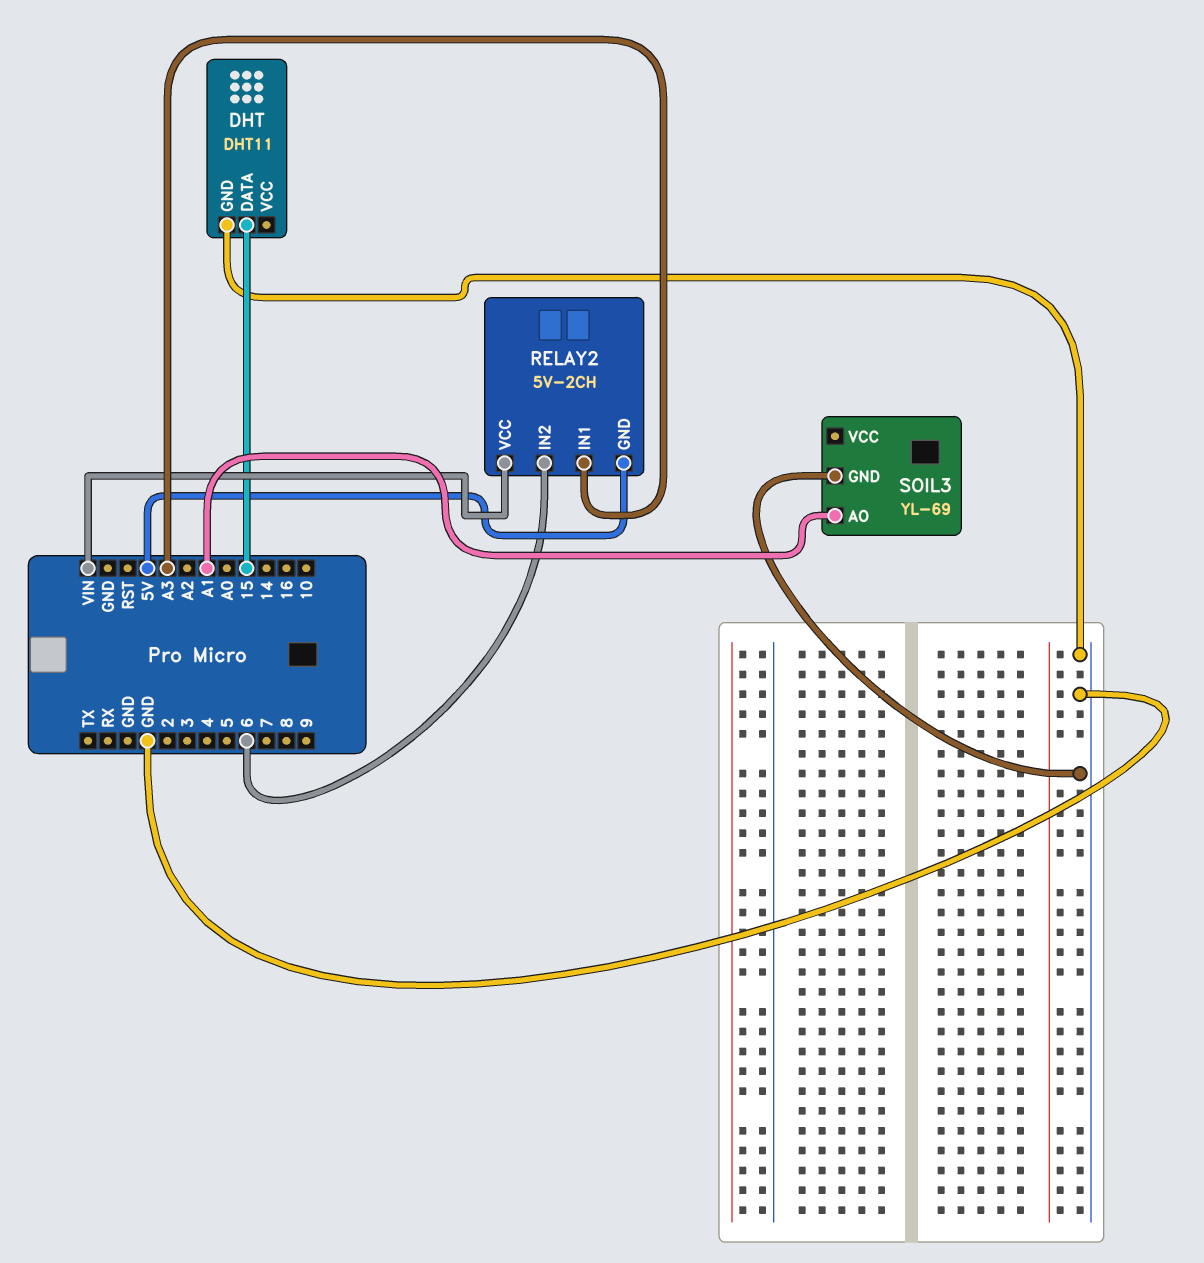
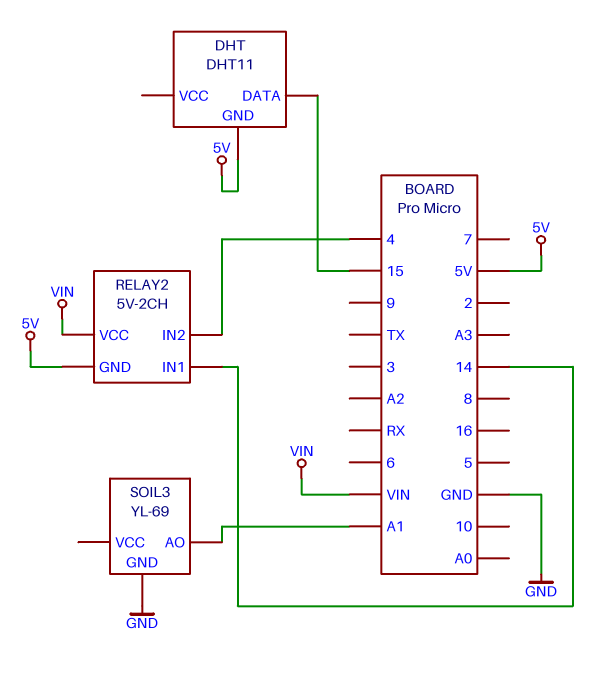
DHT pin GND: GND -> 5V
RELAY2 pin IN1: A3 -> 14
RELAY2 pin IN2: 6 -> 4

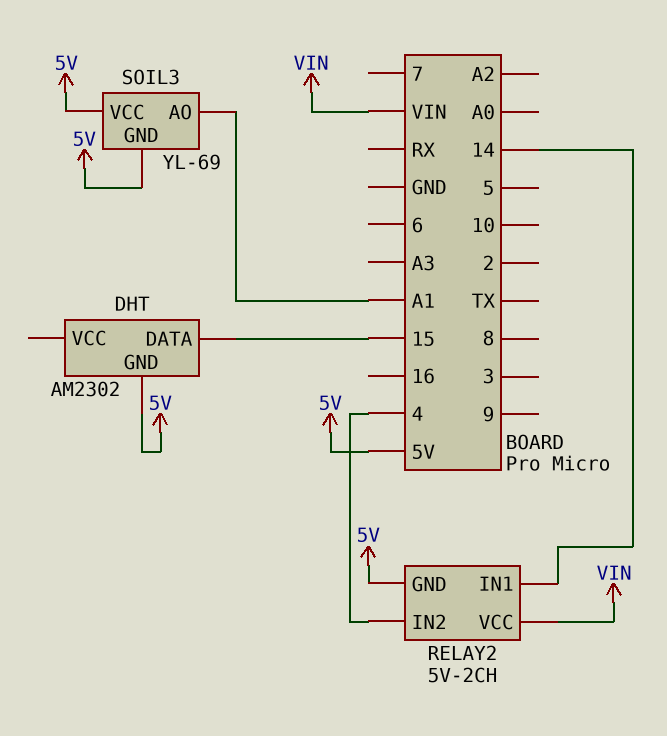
DHT: DHT11 -> AM2302
SOIL3 pin GND: GND -> 5V
SOIL3 pin VCC: none -> 5V

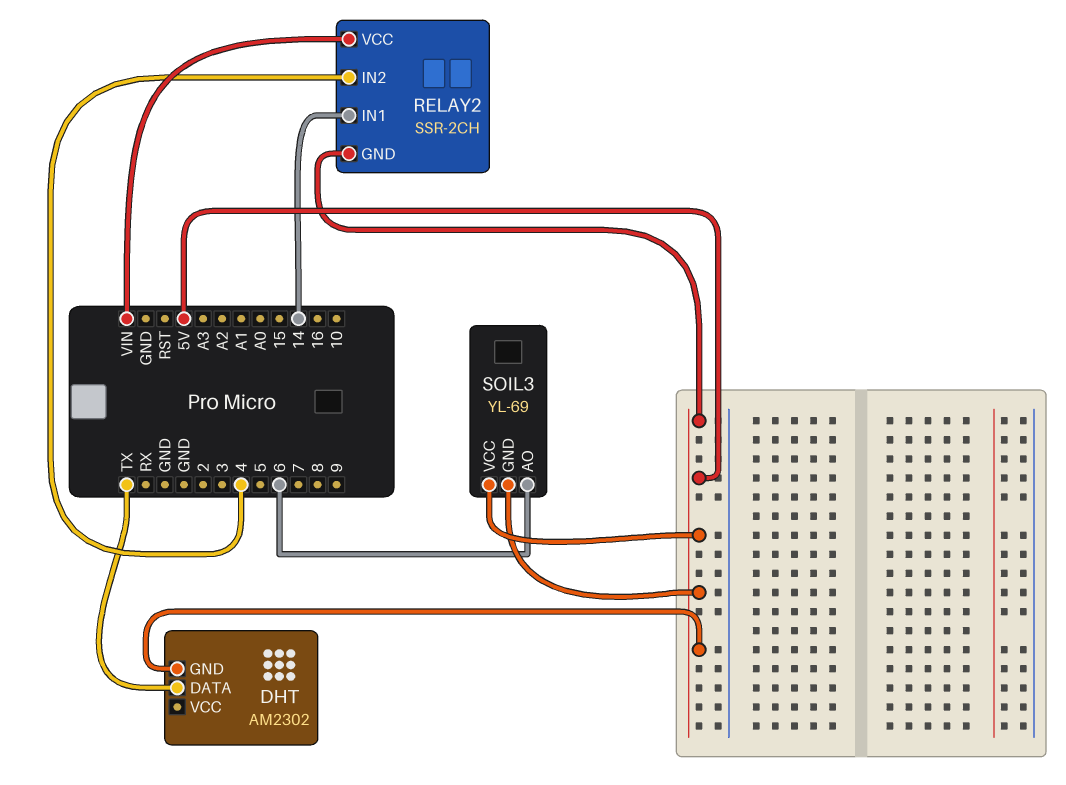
DHT pin DATA: 15 -> TX
RELAY2: 5V-2CH -> SSR-2CH
SOIL3 pin AO: A1 -> 6

